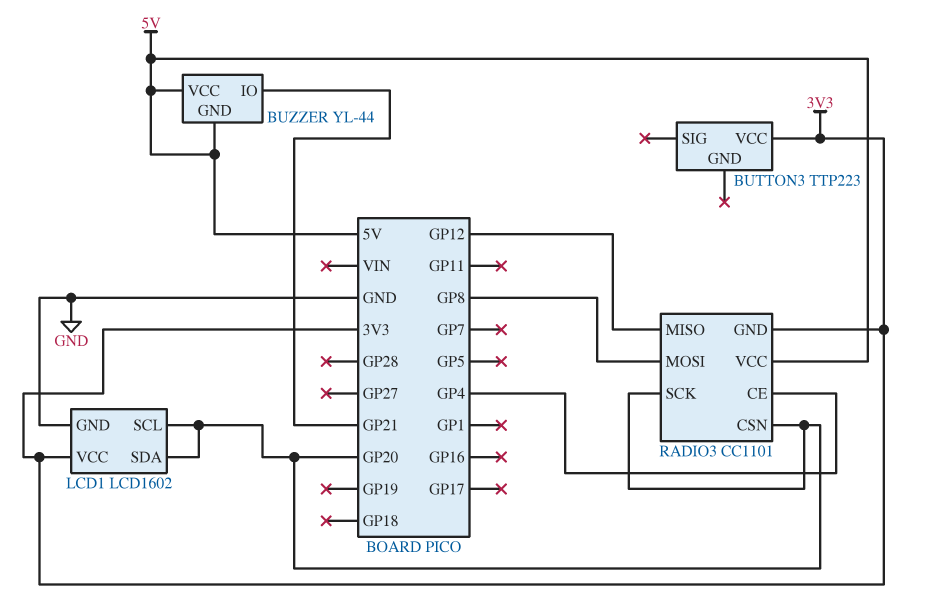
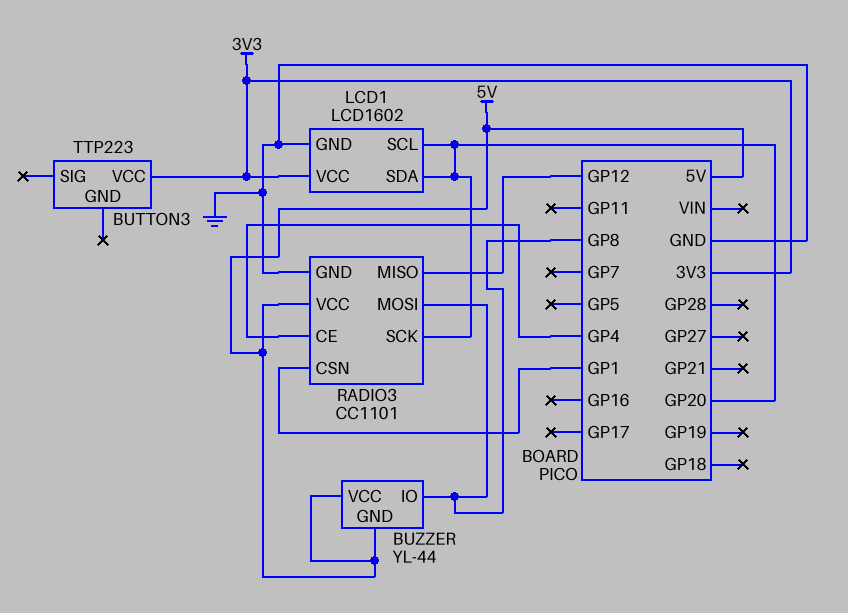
BUZZER pin IO: GP21 -> GP8
RADIO3 pin CSN: GP20 -> GP1
RADIO3 pin GND: 3V3 -> GND

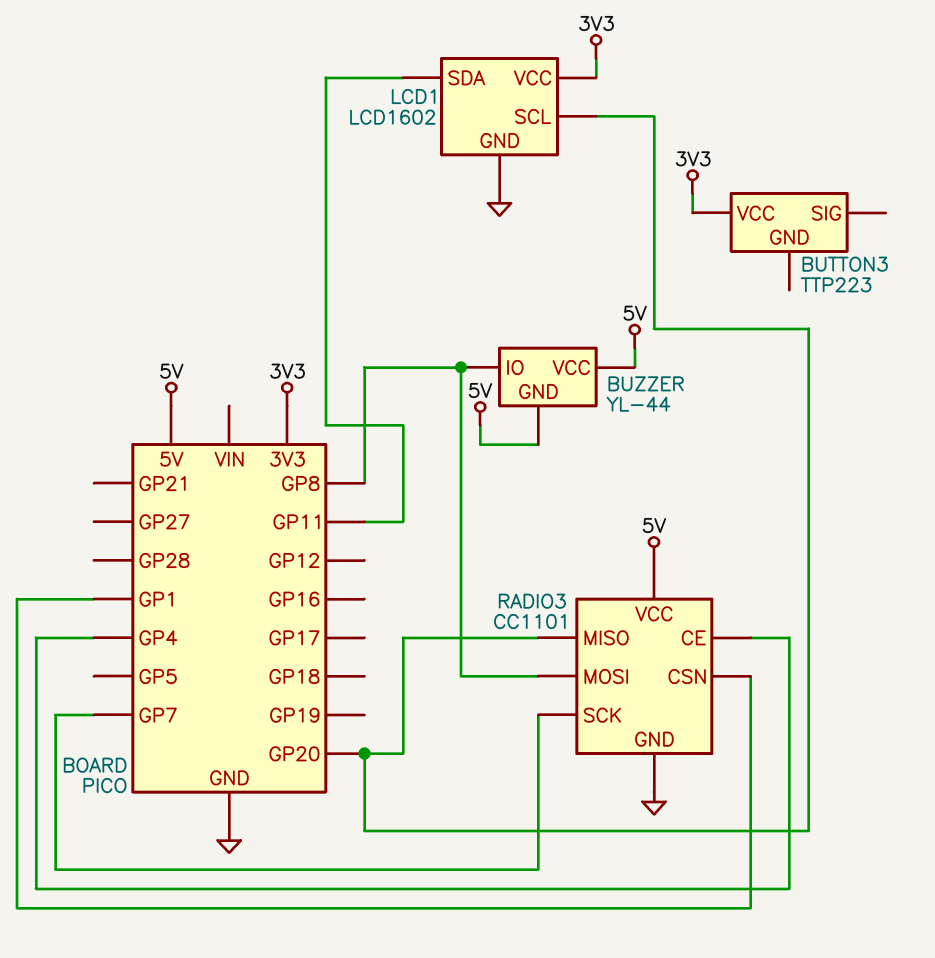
LCD1 pin SDA: GP20 -> GP11
RADIO3 pin MISO: GP12 -> GP20
RADIO3 pin SCK: GP20 -> GP7

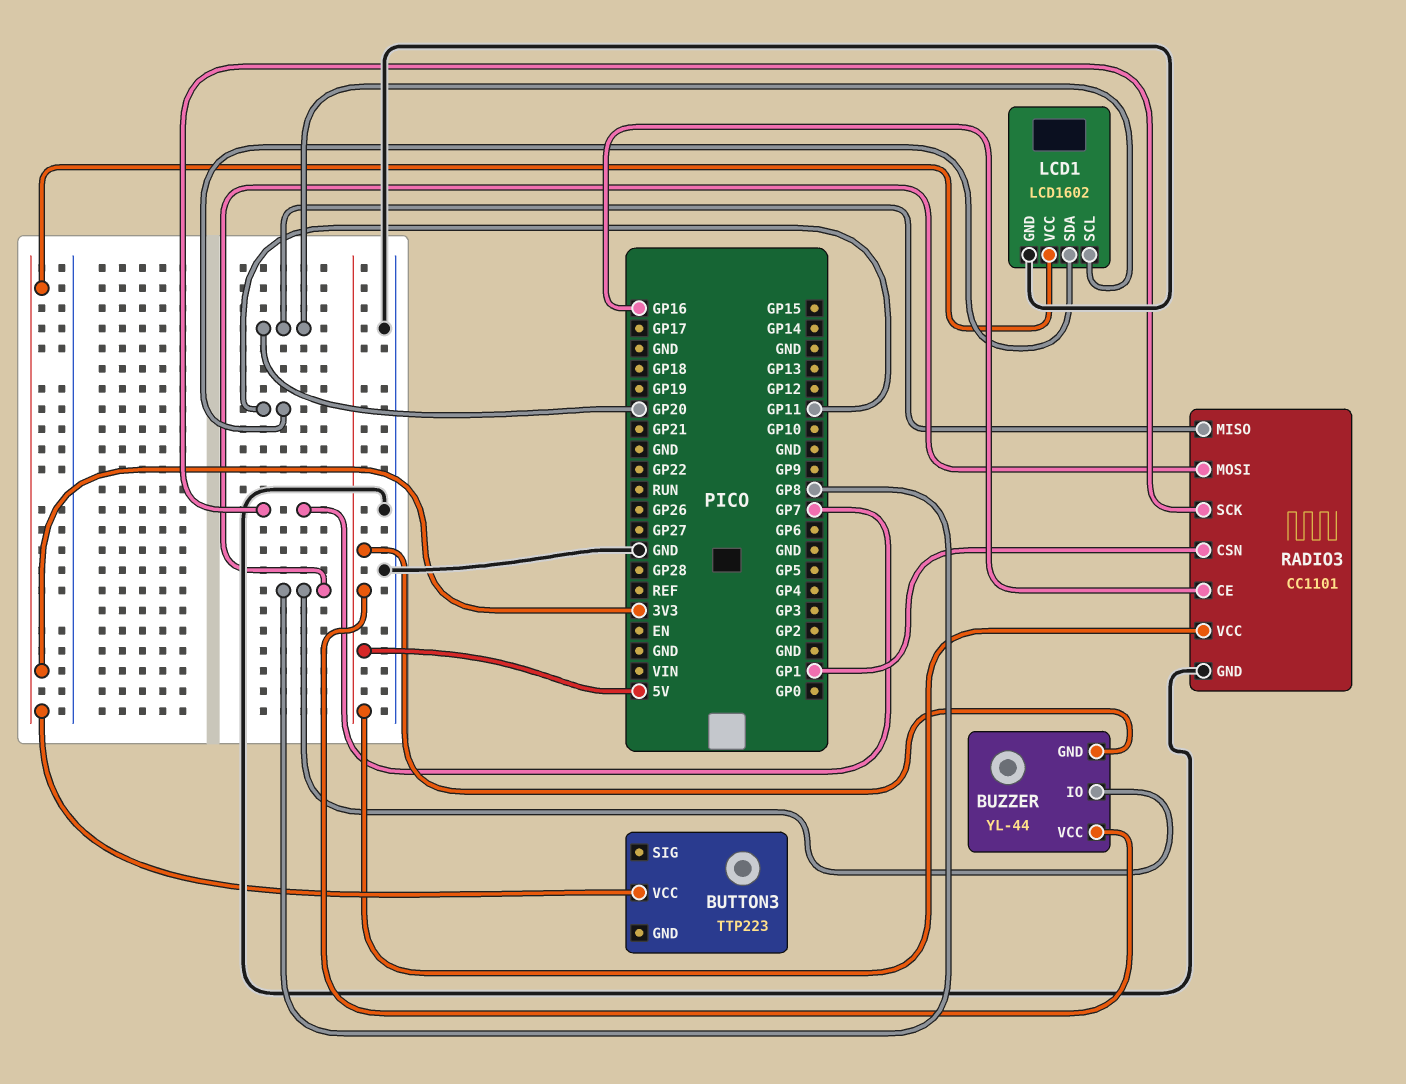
RADIO3 pin CE: GP4 -> GP16

